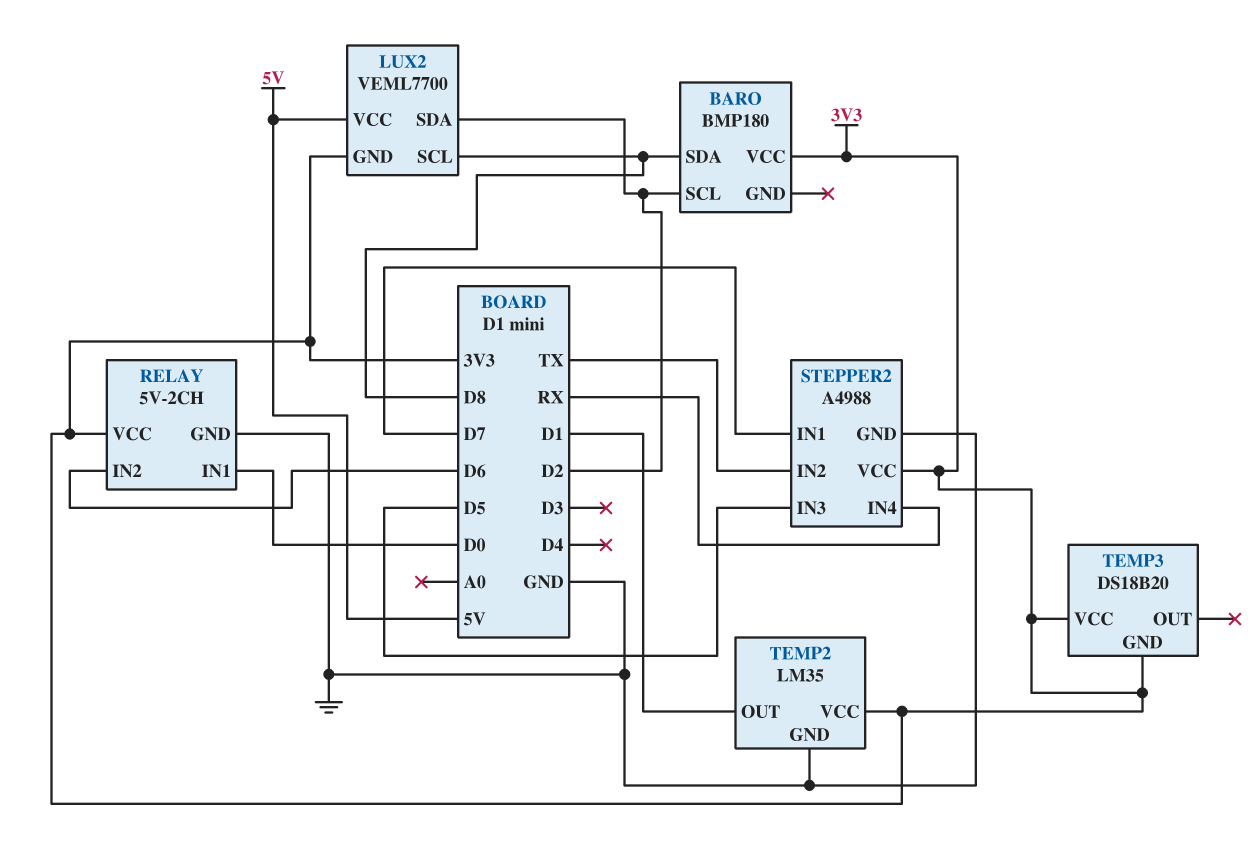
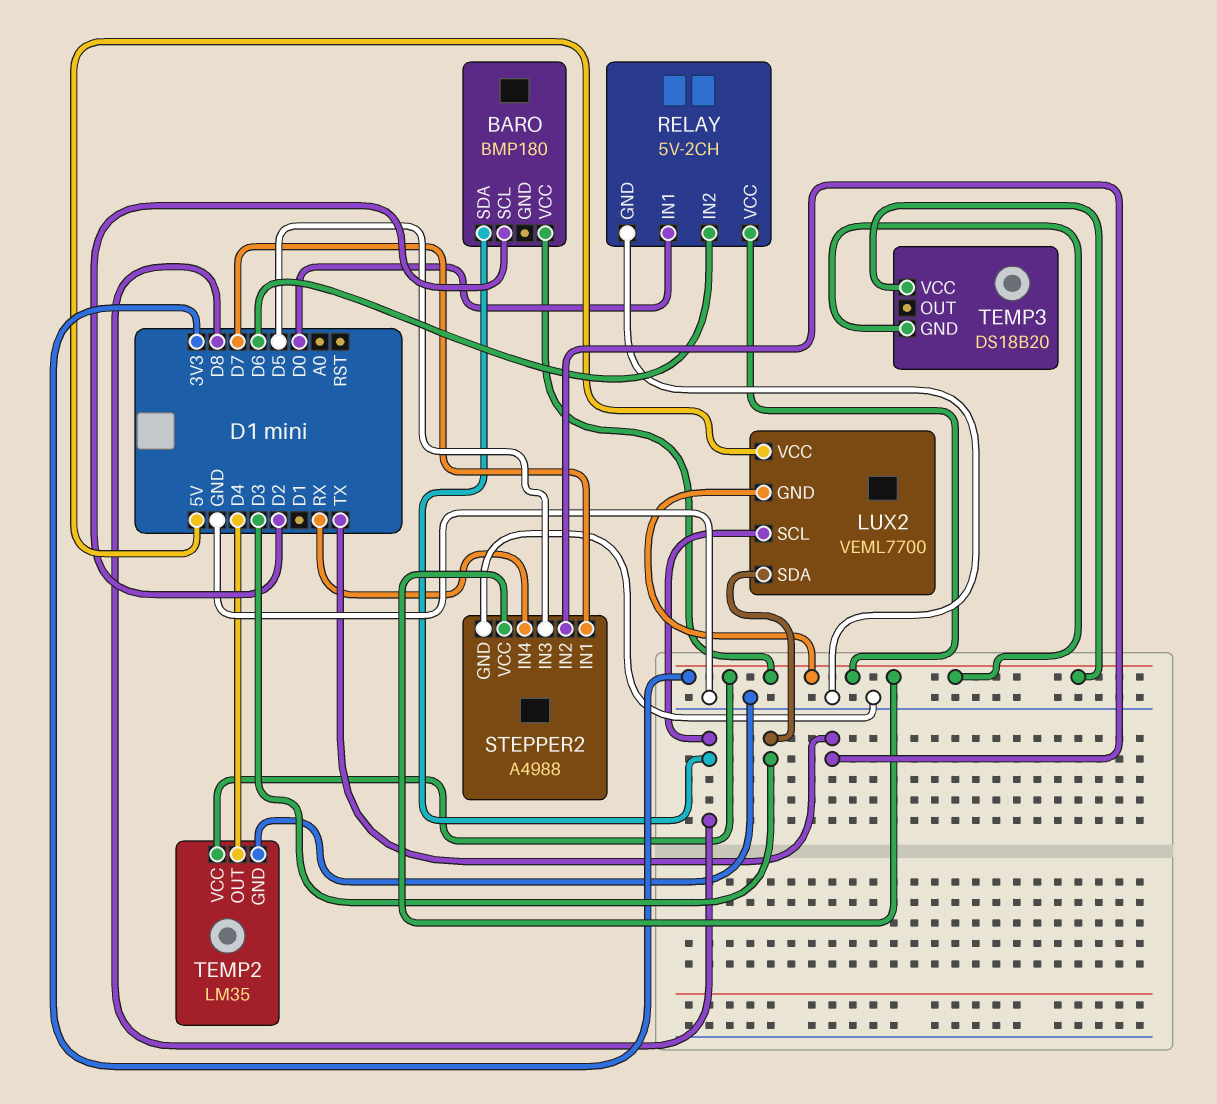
LUX2 pin SDA: D2 -> D3
TEMP2 pin OUT: D1 -> D4

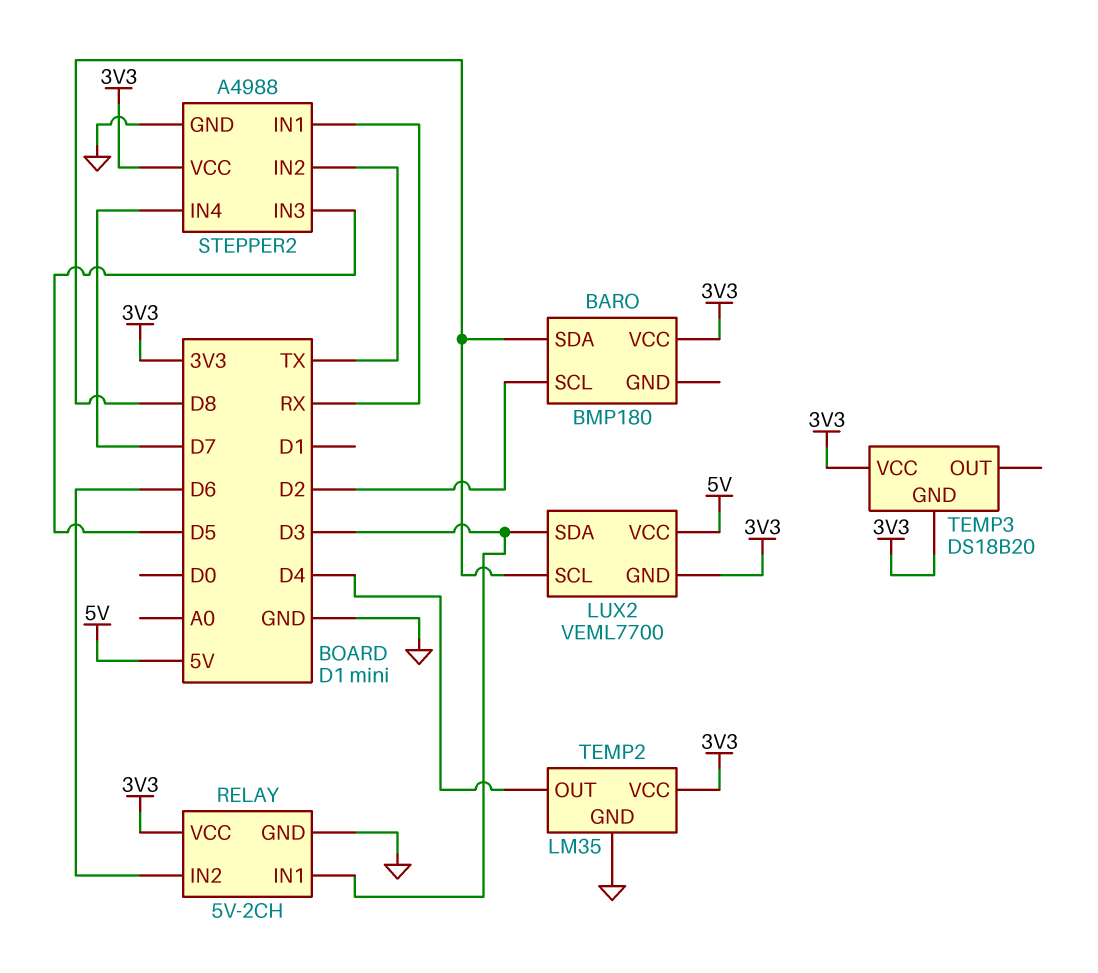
RELAY pin IN1: D0 -> D3
STEPPER2 pin IN1: D7 -> RX
STEPPER2 pin IN4: RX -> D7

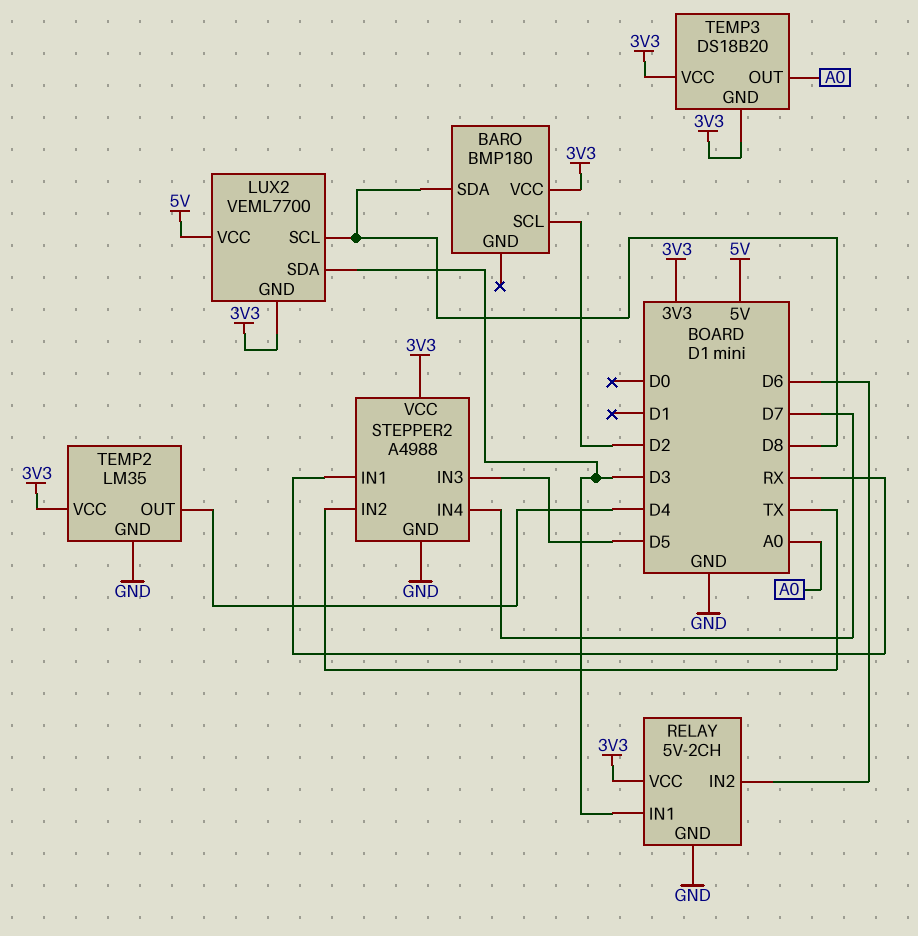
TEMP3 pin OUT: none -> A0

